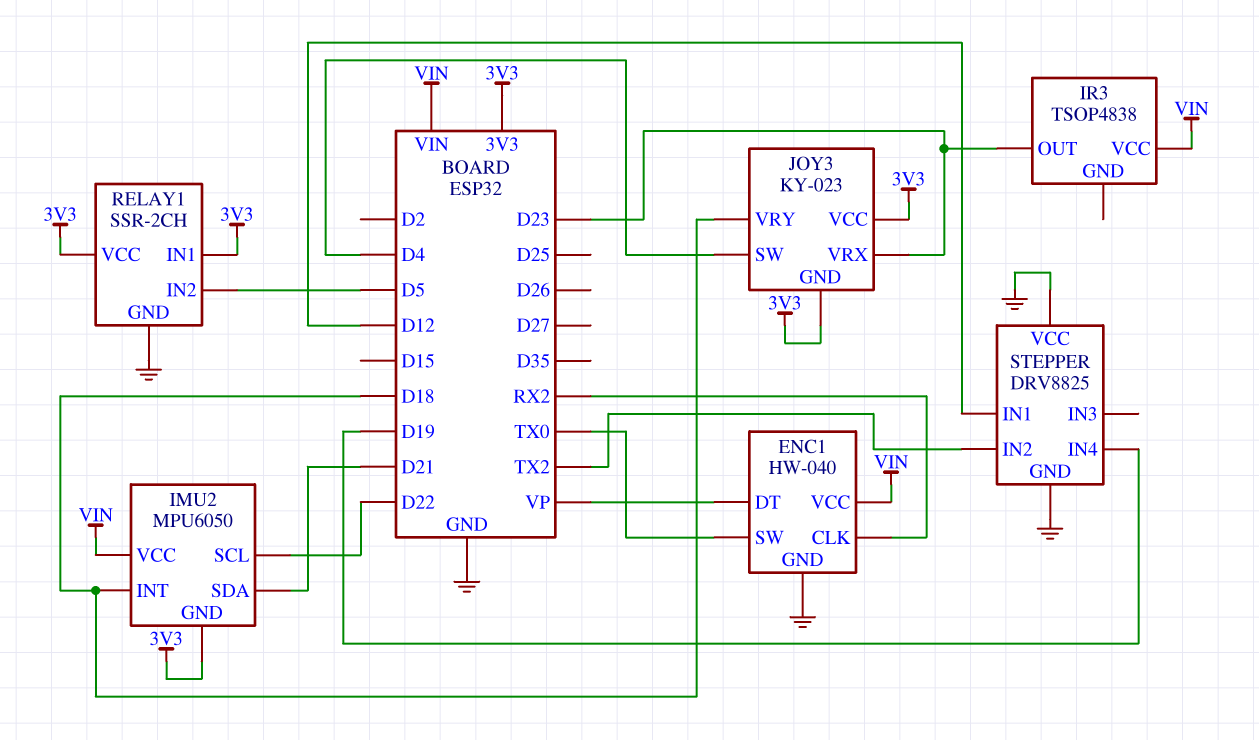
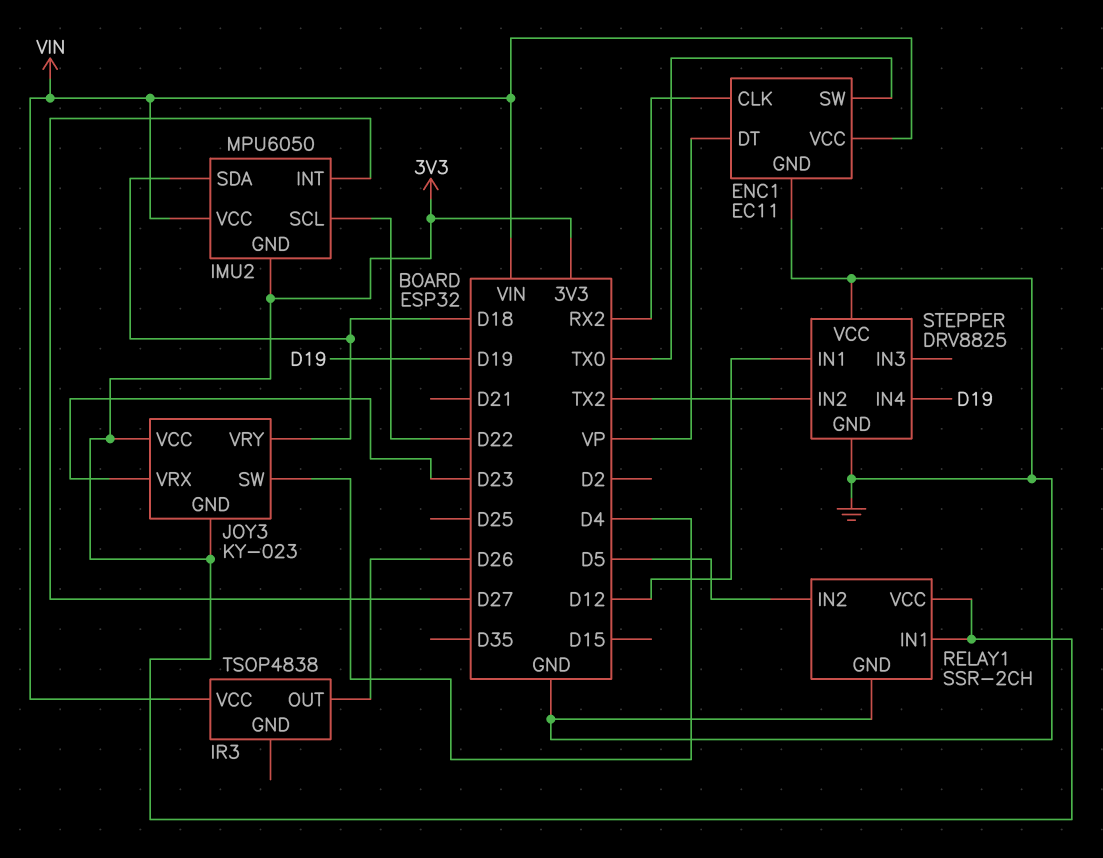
ENC1: HW-040 -> EC11
IMU2 pin INT: D18 -> D27
IMU2 pin SDA: D21 -> D18
IR3 pin OUT: D23 -> D26

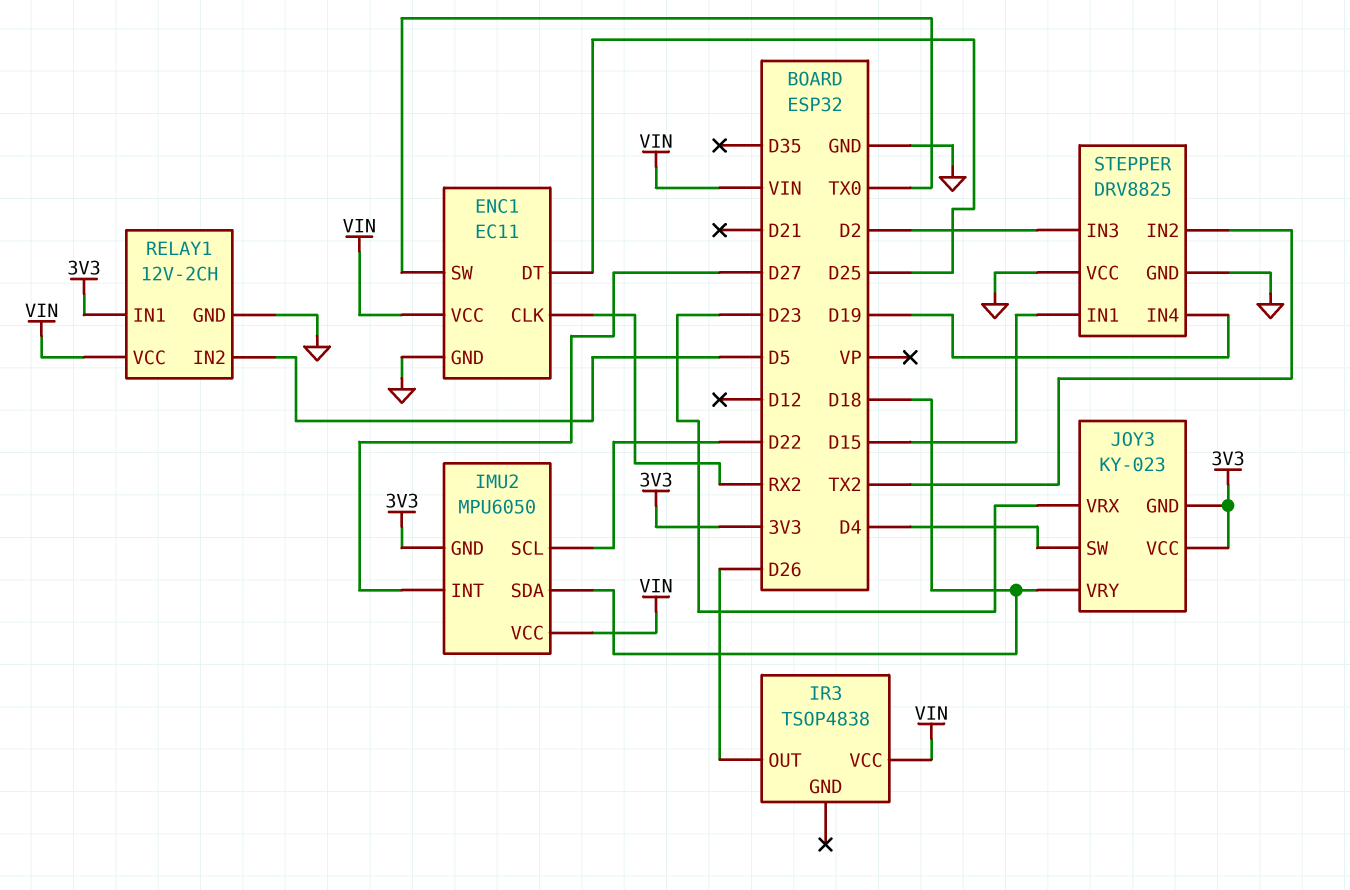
ENC1 pin DT: VP -> D25
RELAY1: SSR-2CH -> 12V-2CH
RELAY1 pin VCC: 3V3 -> VIN
STEPPER pin IN1: D12 -> D15
STEPPER pin IN3: none -> D2

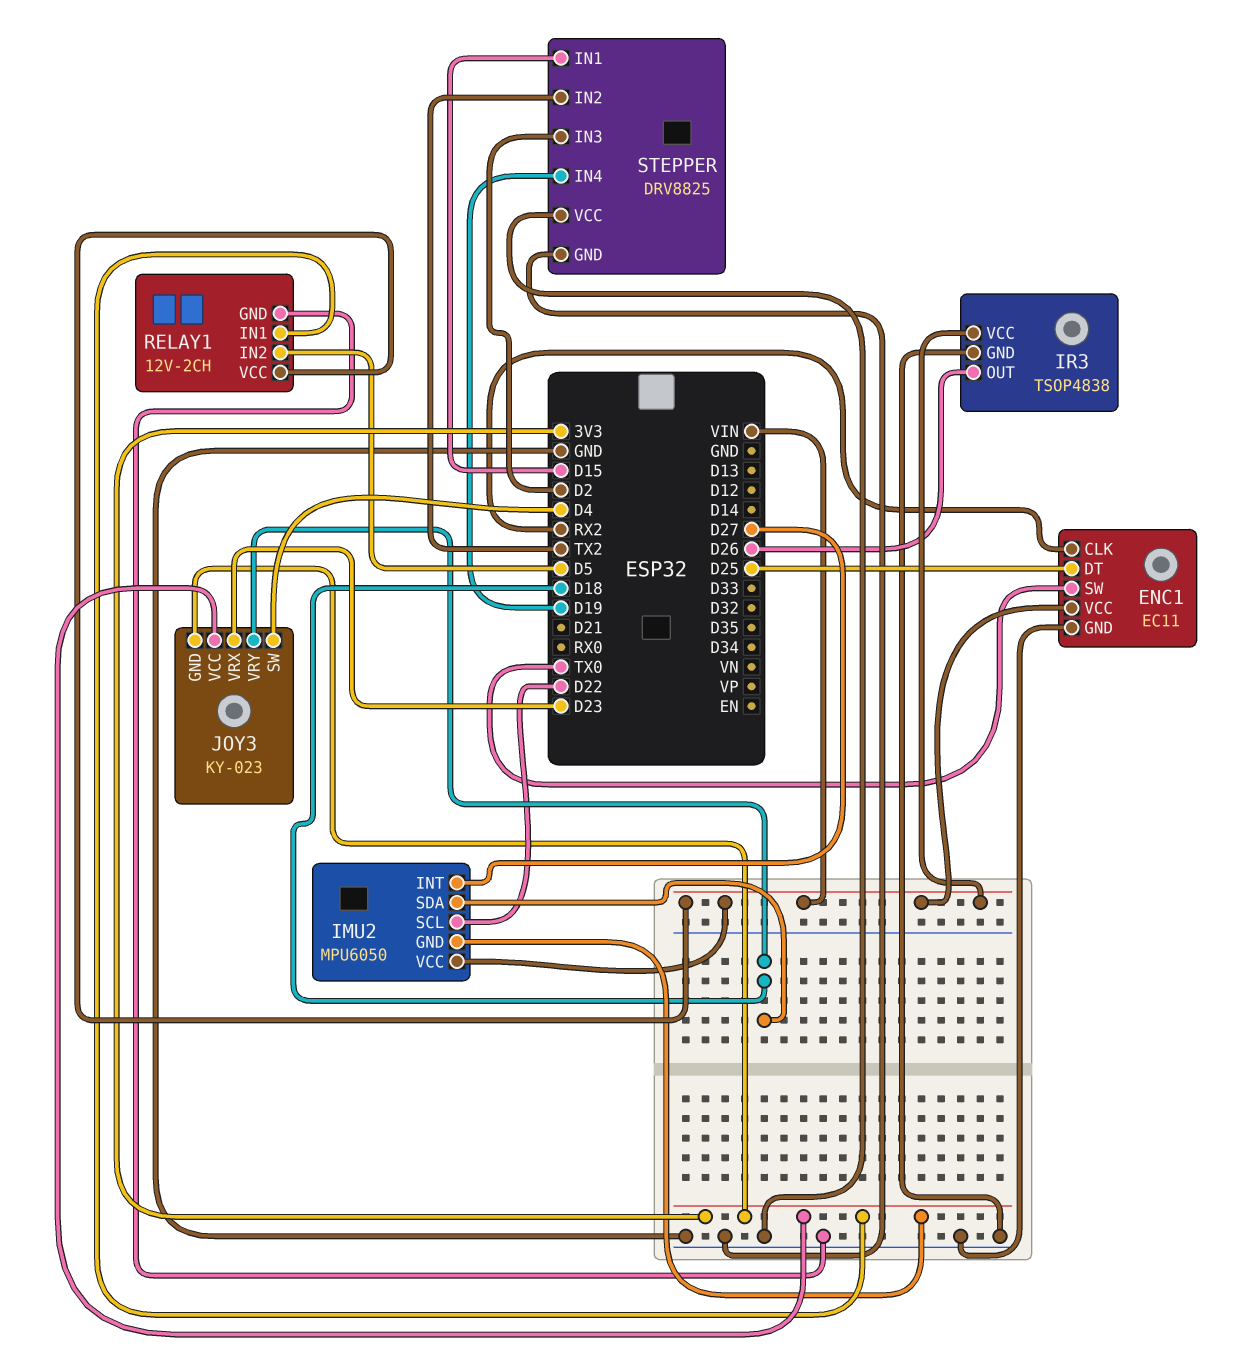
IR3 pin GND: none -> GND

